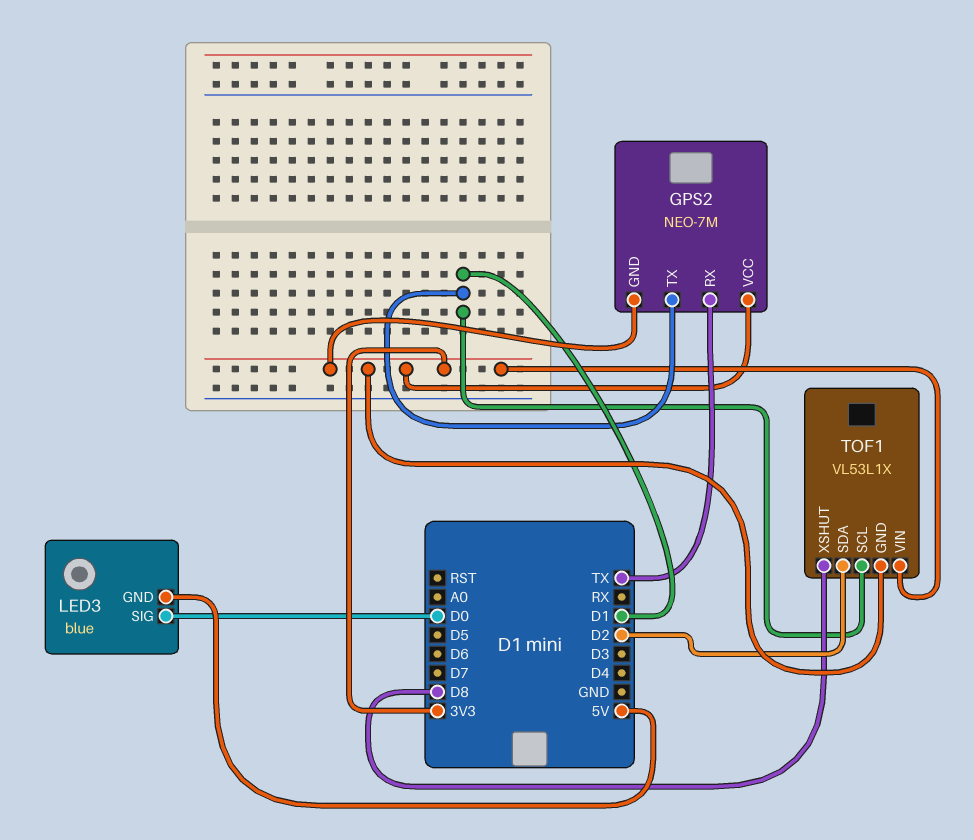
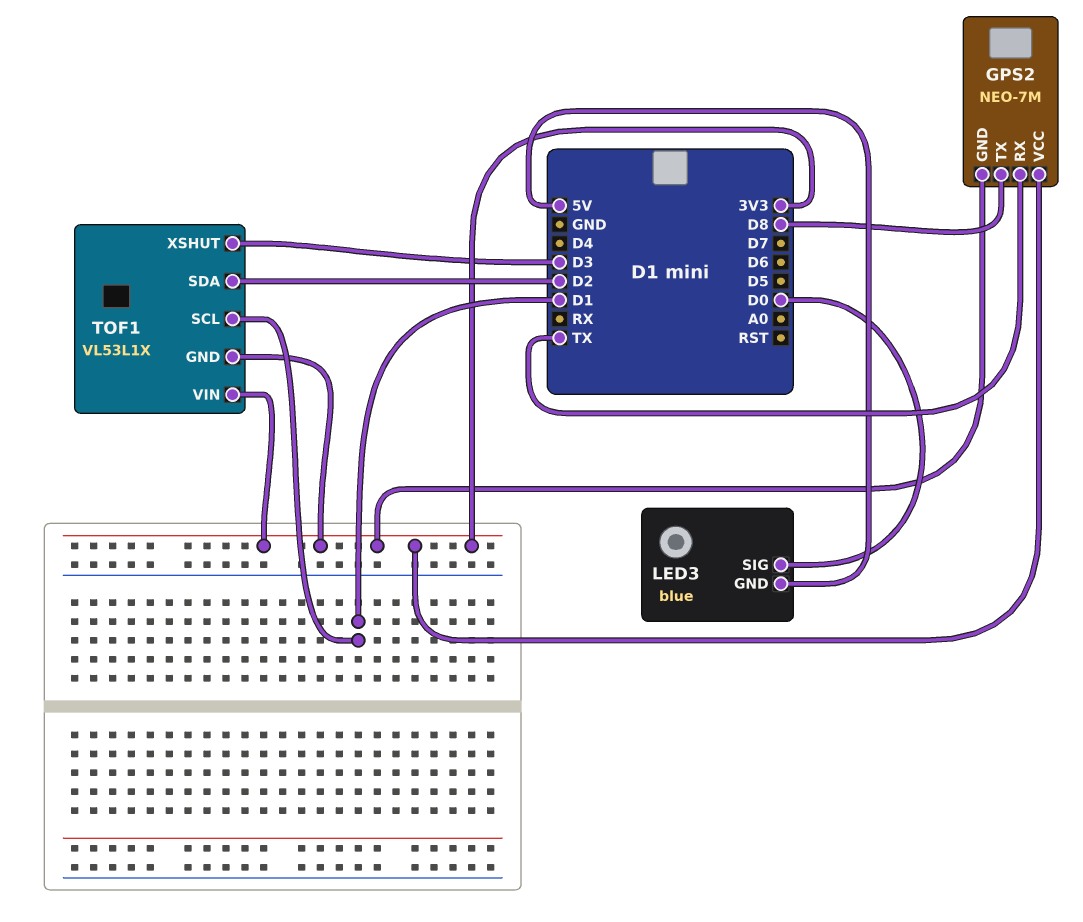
GPS2 pin TX: D1 -> D8
TOF1 pin XSHUT: D8 -> D3

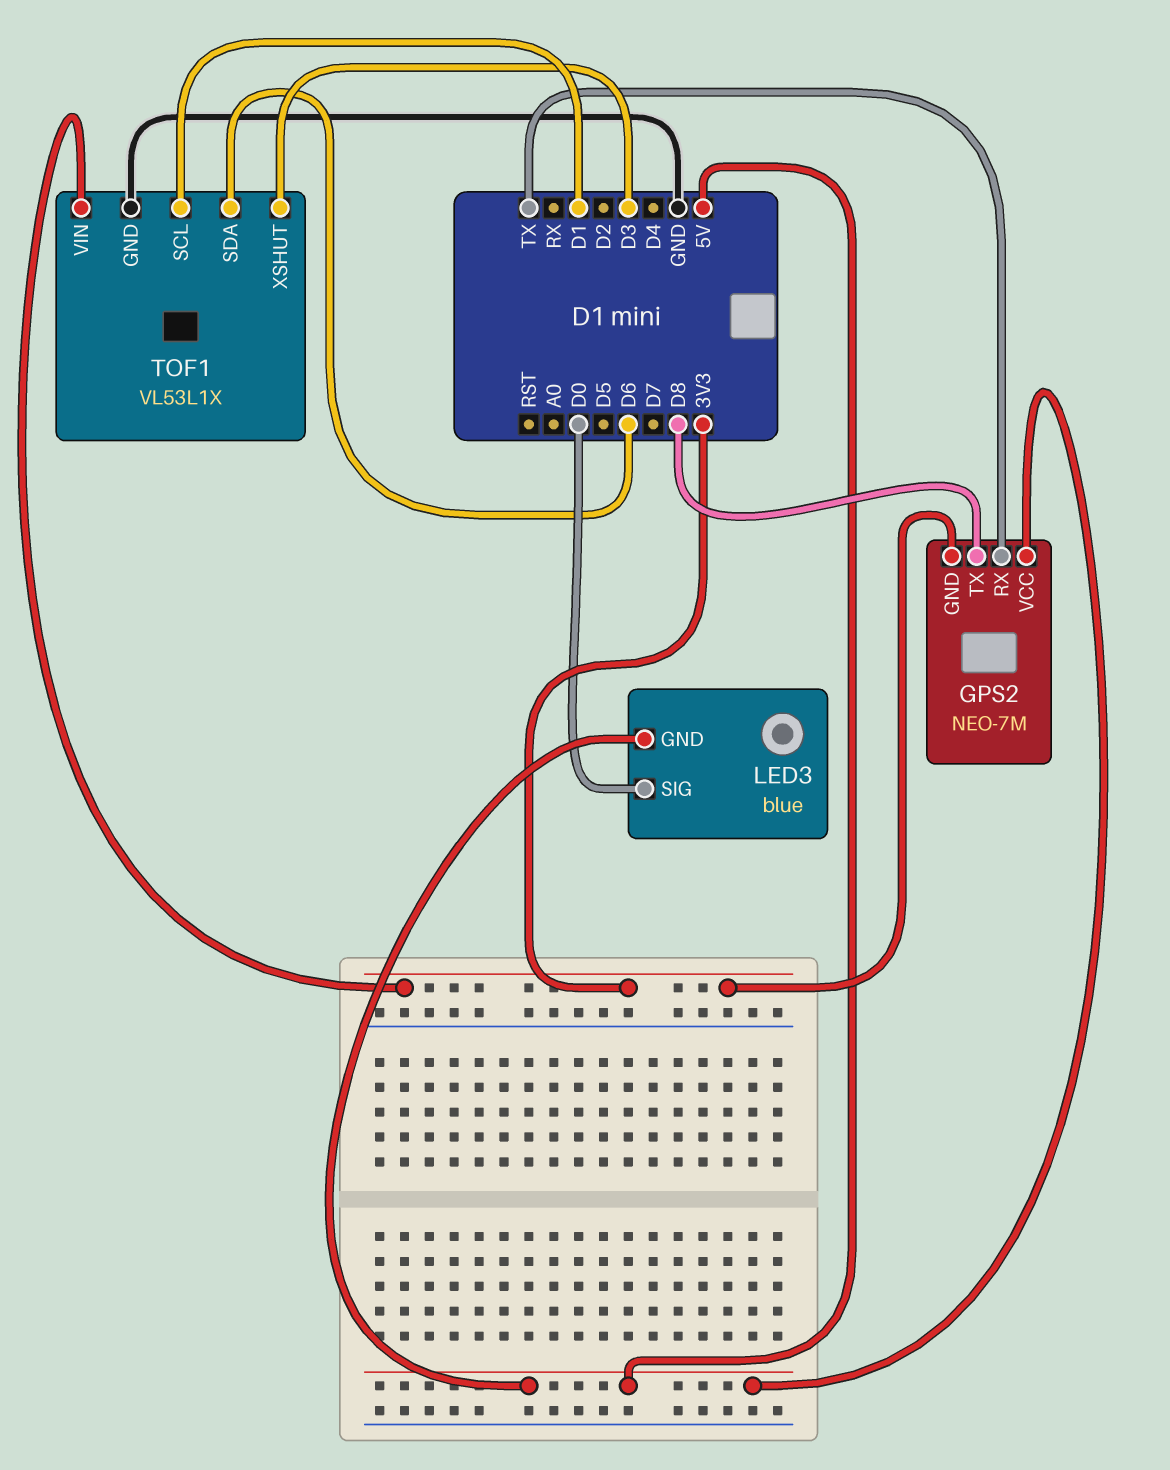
GPS2 pin VCC: 3V3 -> 5V
TOF1 pin GND: 3V3 -> GND
TOF1 pin SDA: D2 -> D6

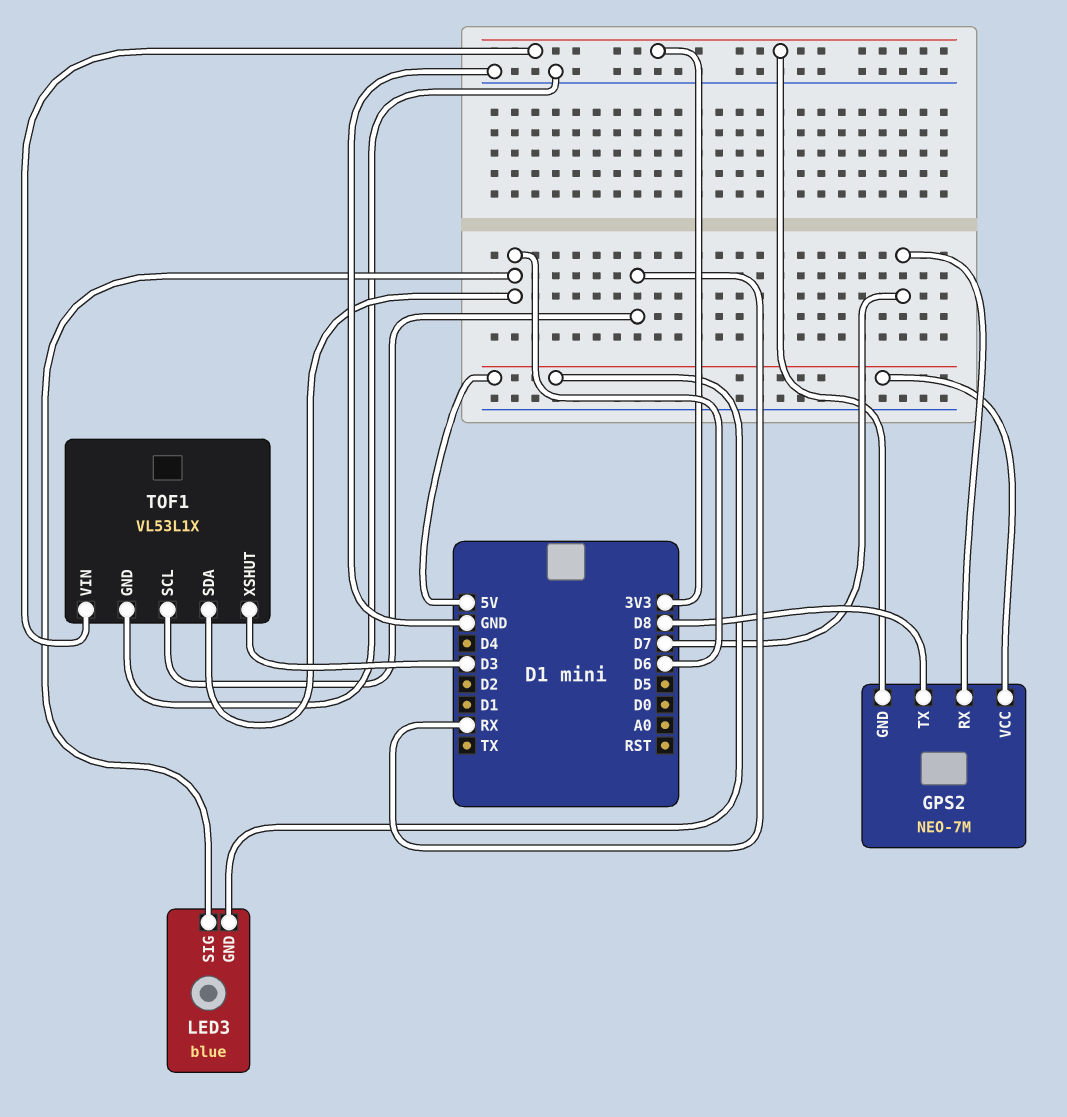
GPS2 pin RX: TX -> D7
LED3 pin SIG: D0 -> D6
TOF1 pin SCL: D1 -> RX

